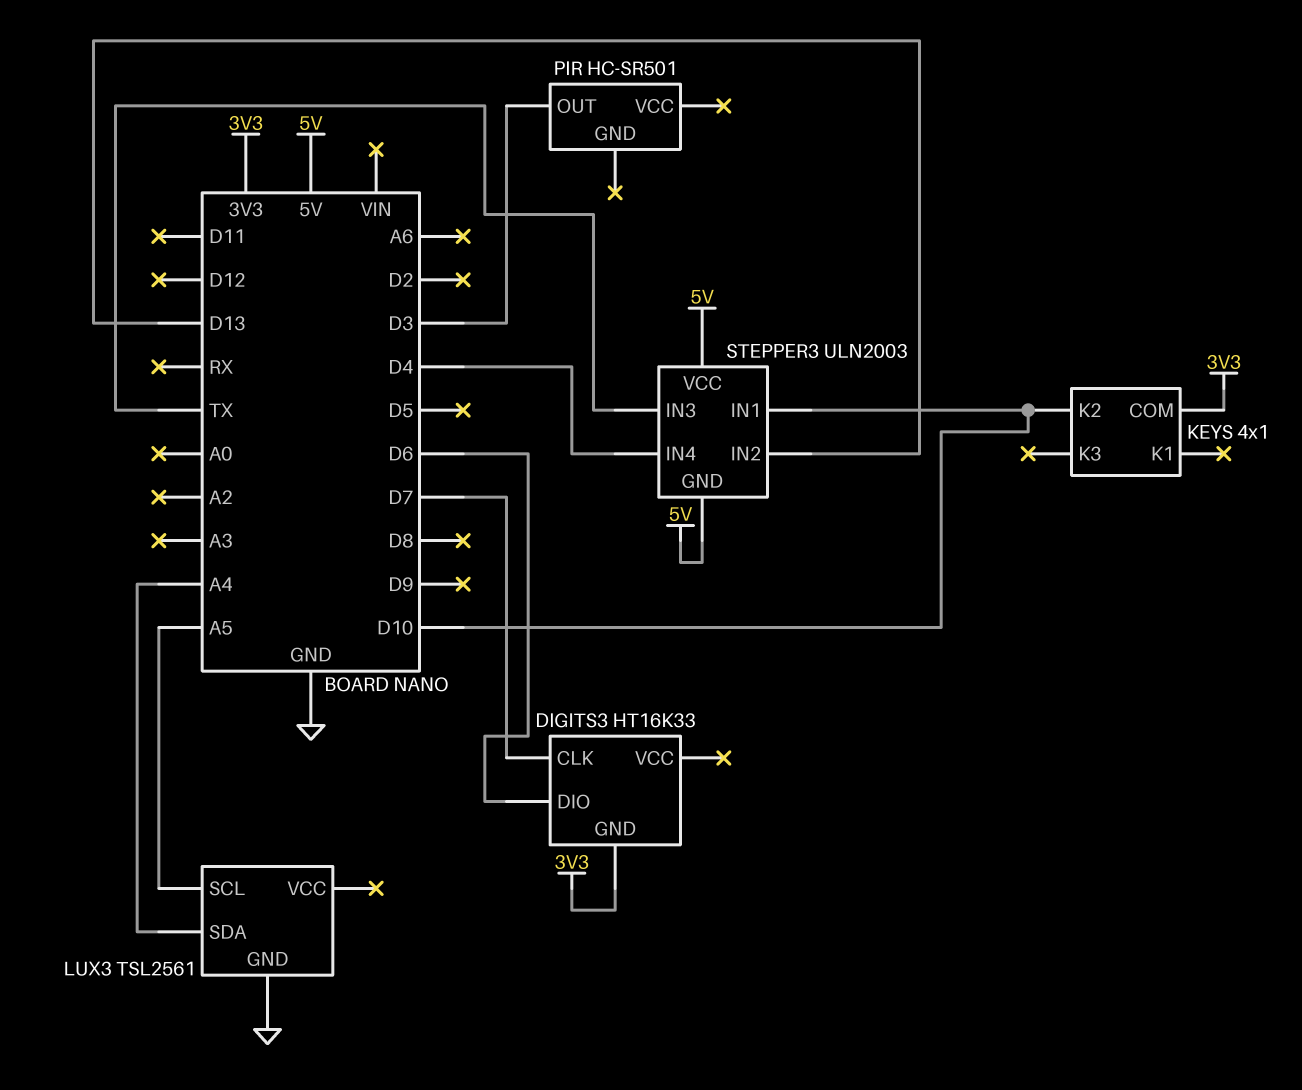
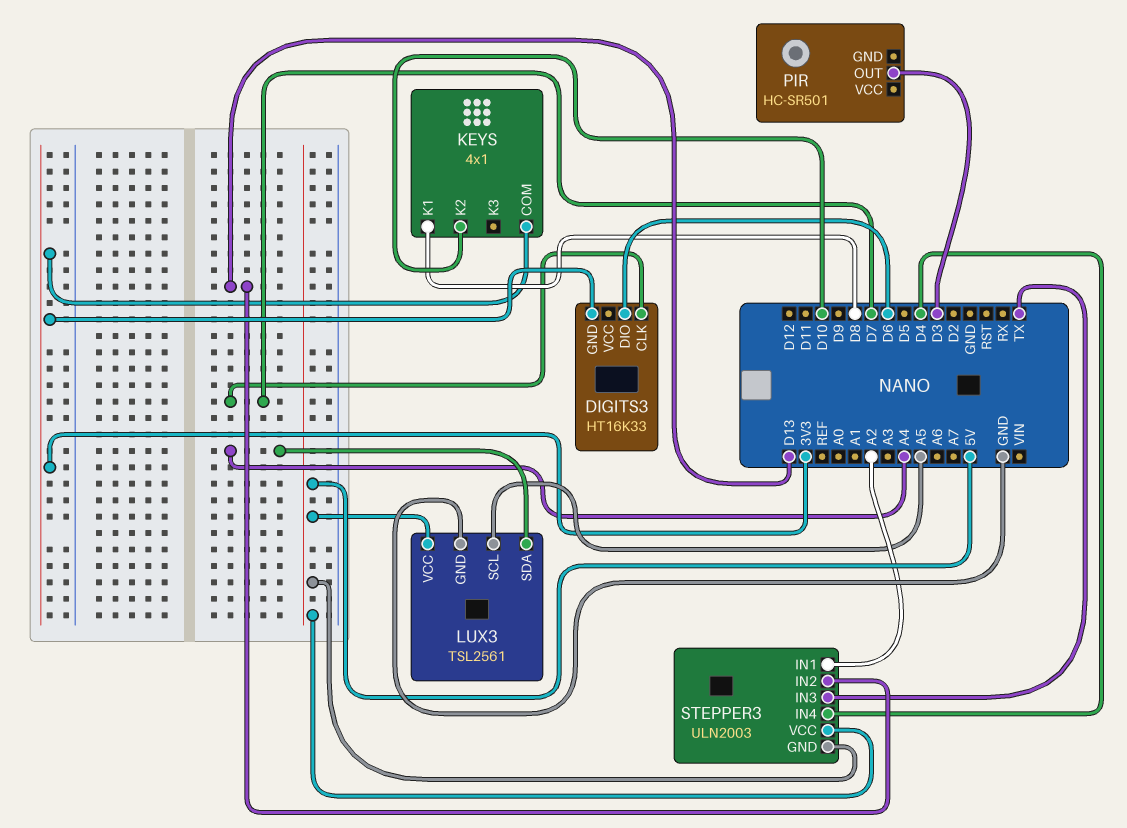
KEYS pin K1: none -> D8
LUX3 pin VCC: none -> 5V
STEPPER3 pin IN1: D10 -> A2

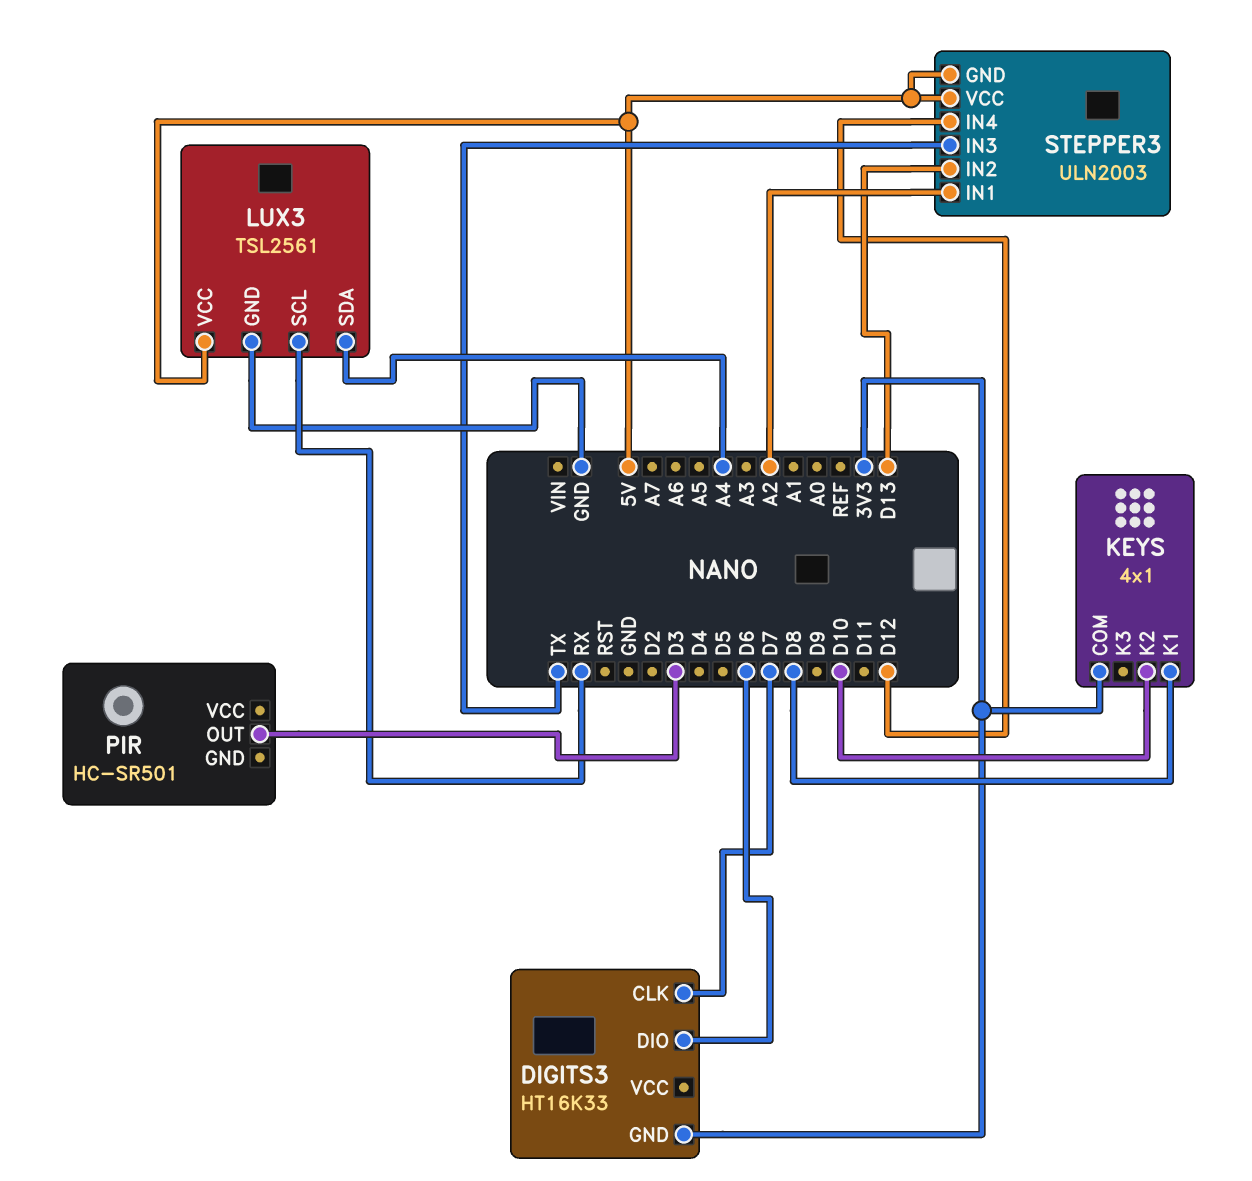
LUX3 pin SCL: A5 -> RX
STEPPER3 pin IN4: D4 -> D12

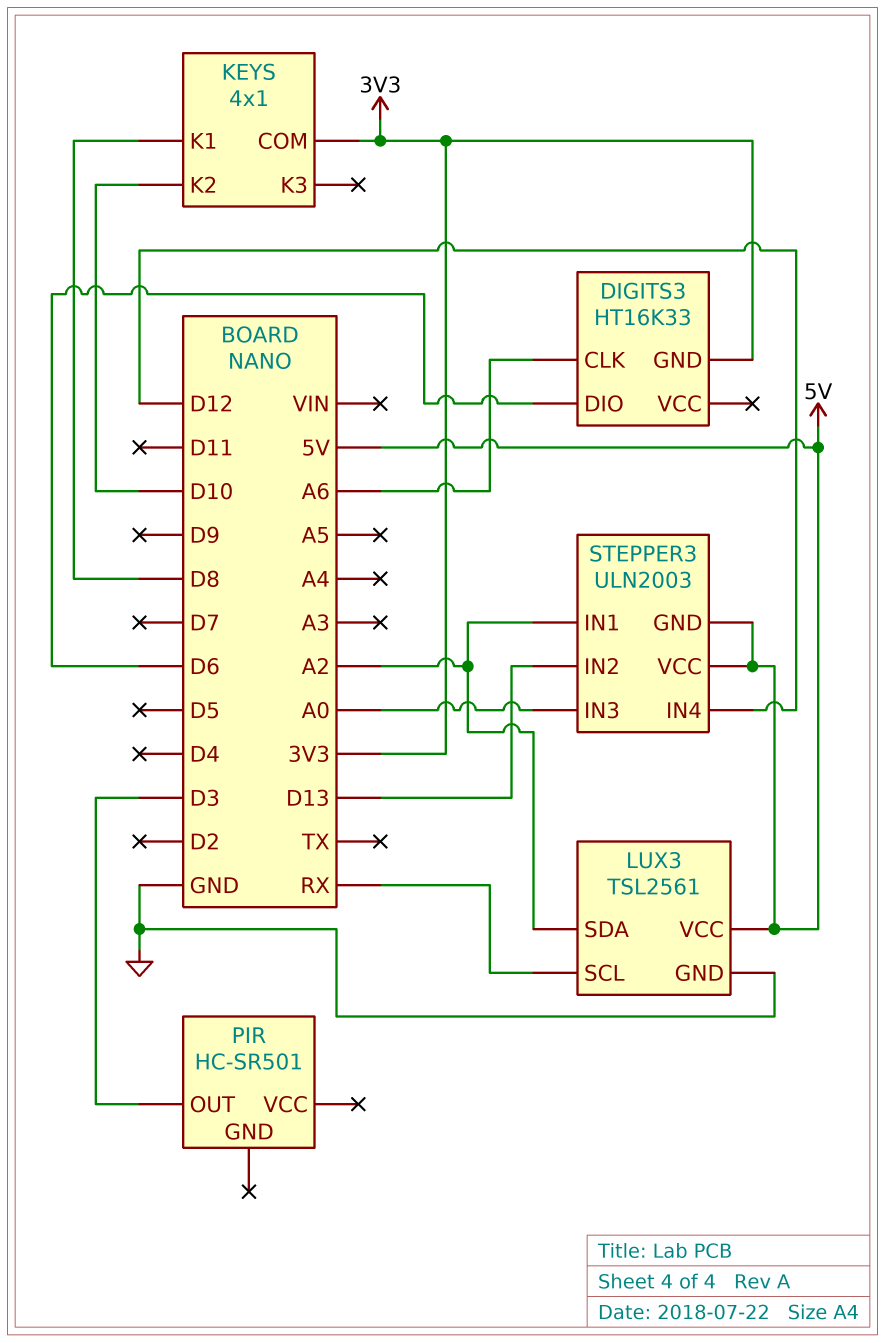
DIGITS3 pin CLK: D7 -> A6
LUX3 pin SDA: A4 -> A2
STEPPER3 pin IN3: TX -> A0

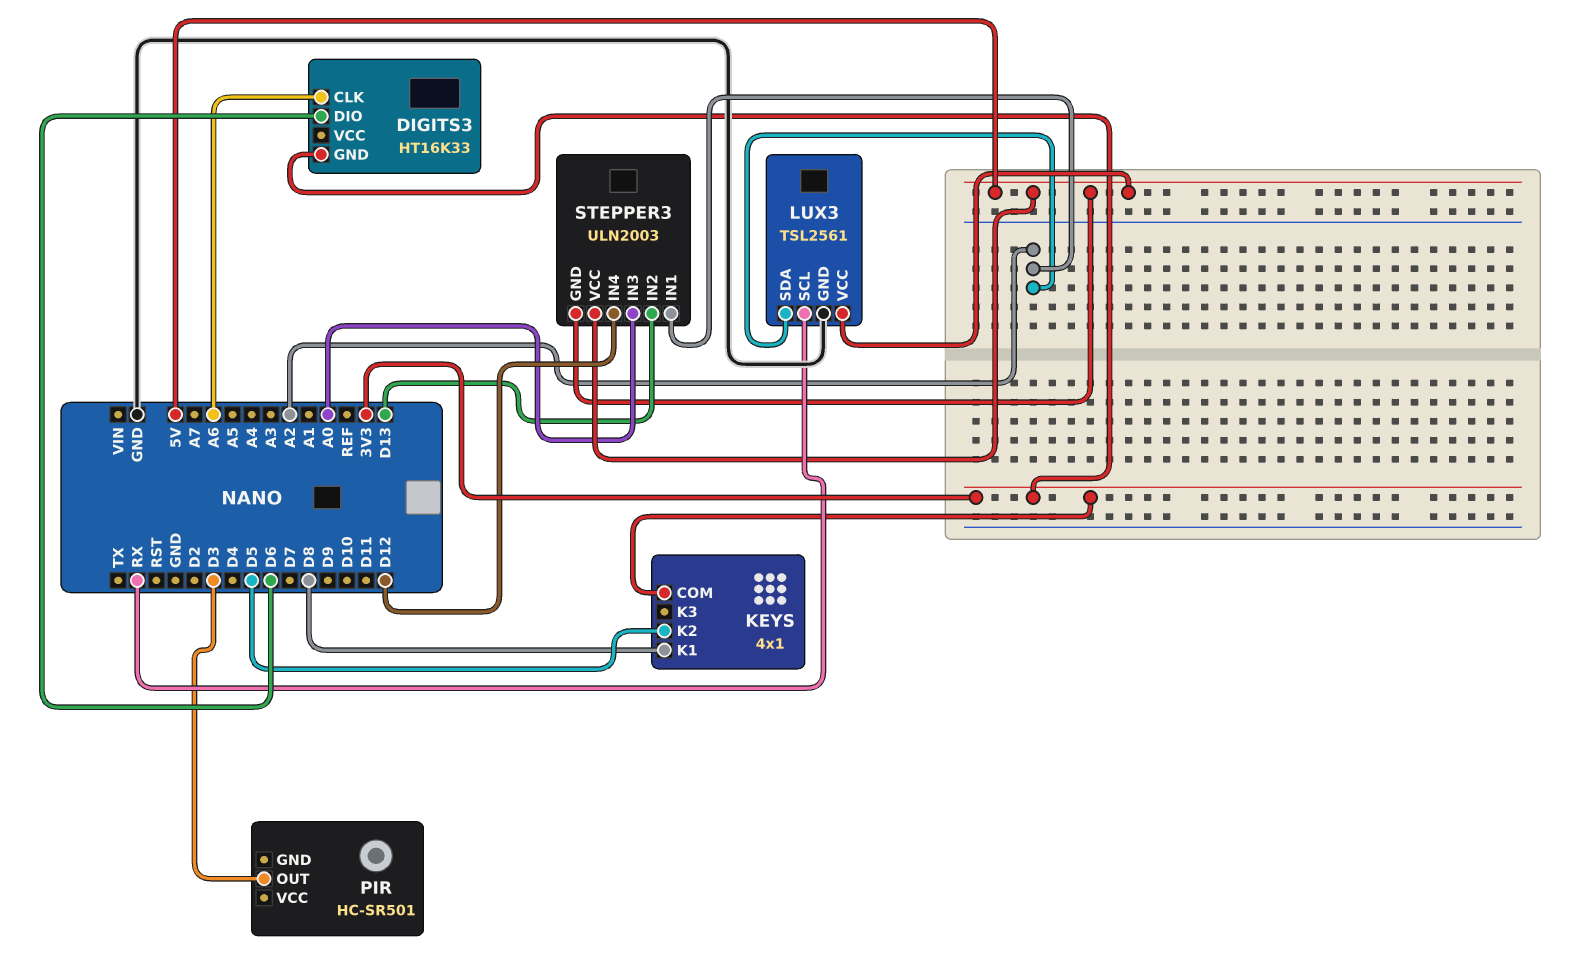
KEYS pin K2: D10 -> D5

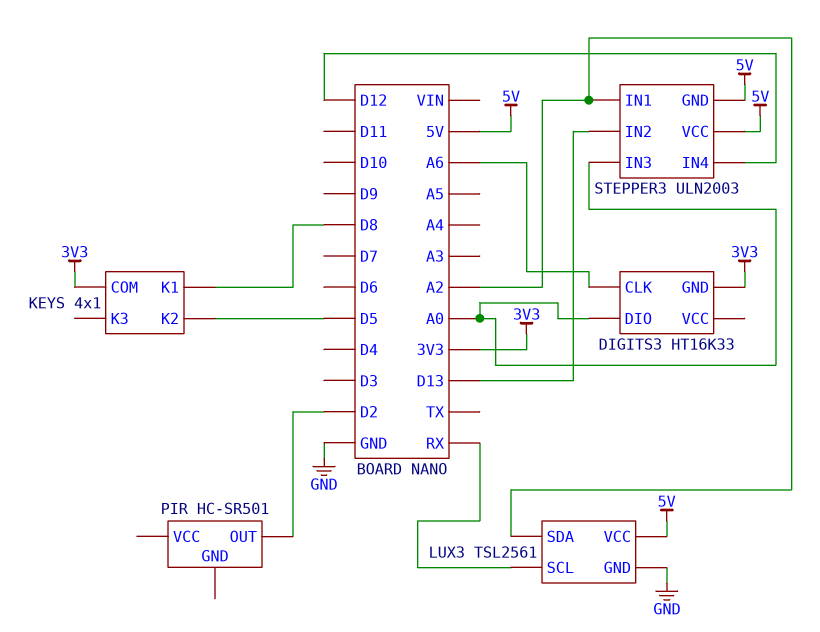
DIGITS3 pin DIO: D6 -> A0
PIR pin OUT: D3 -> D2

